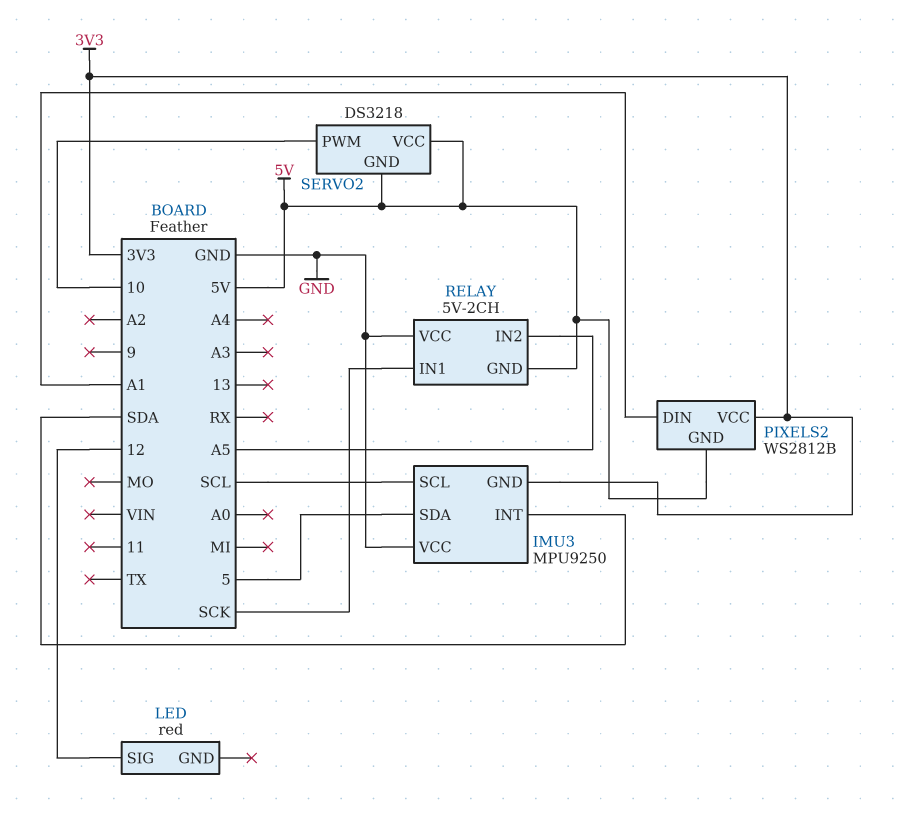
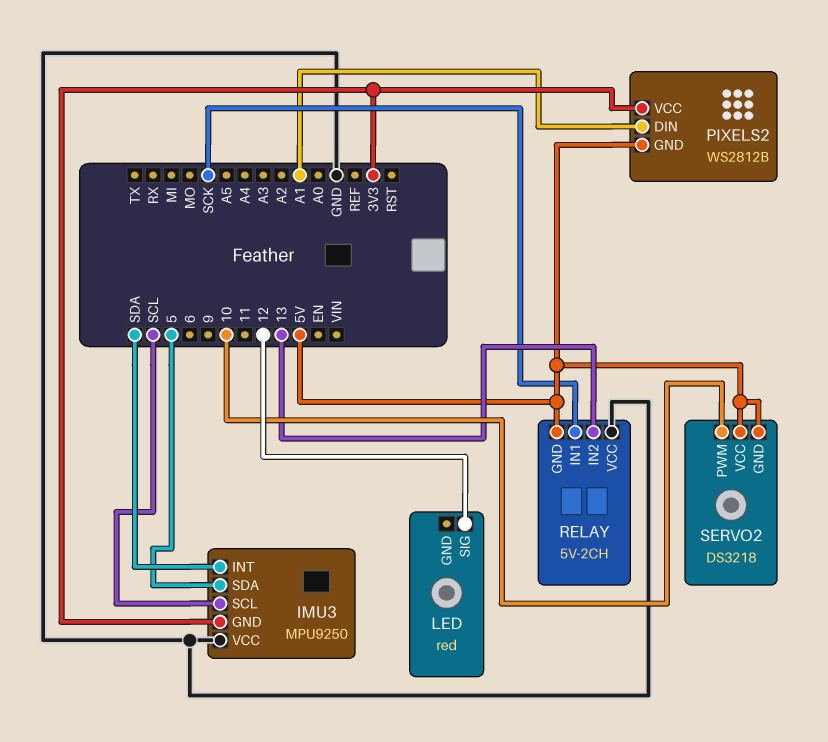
RELAY pin IN2: A5 -> 13

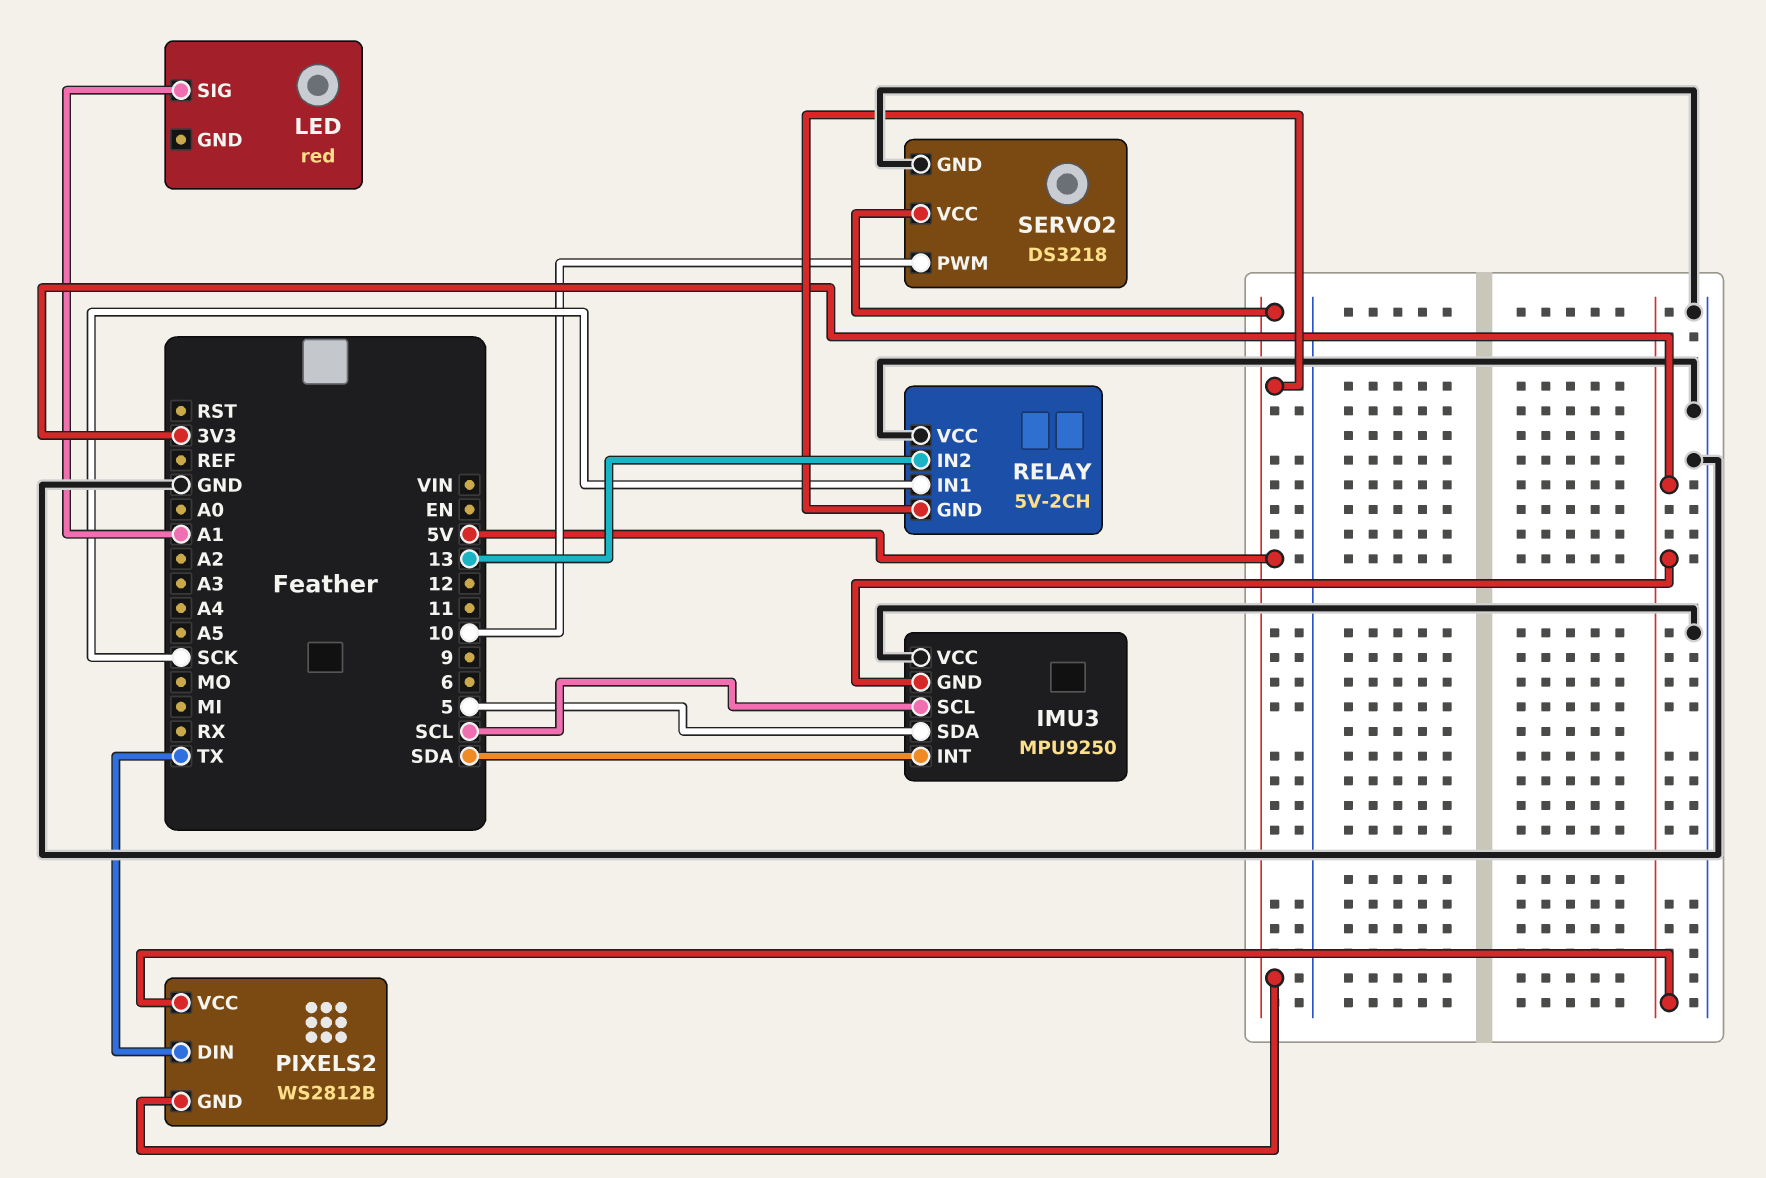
LED pin SIG: 12 -> A1
PIXELS2 pin DIN: A1 -> TX
SERVO2 pin GND: 5V -> GND

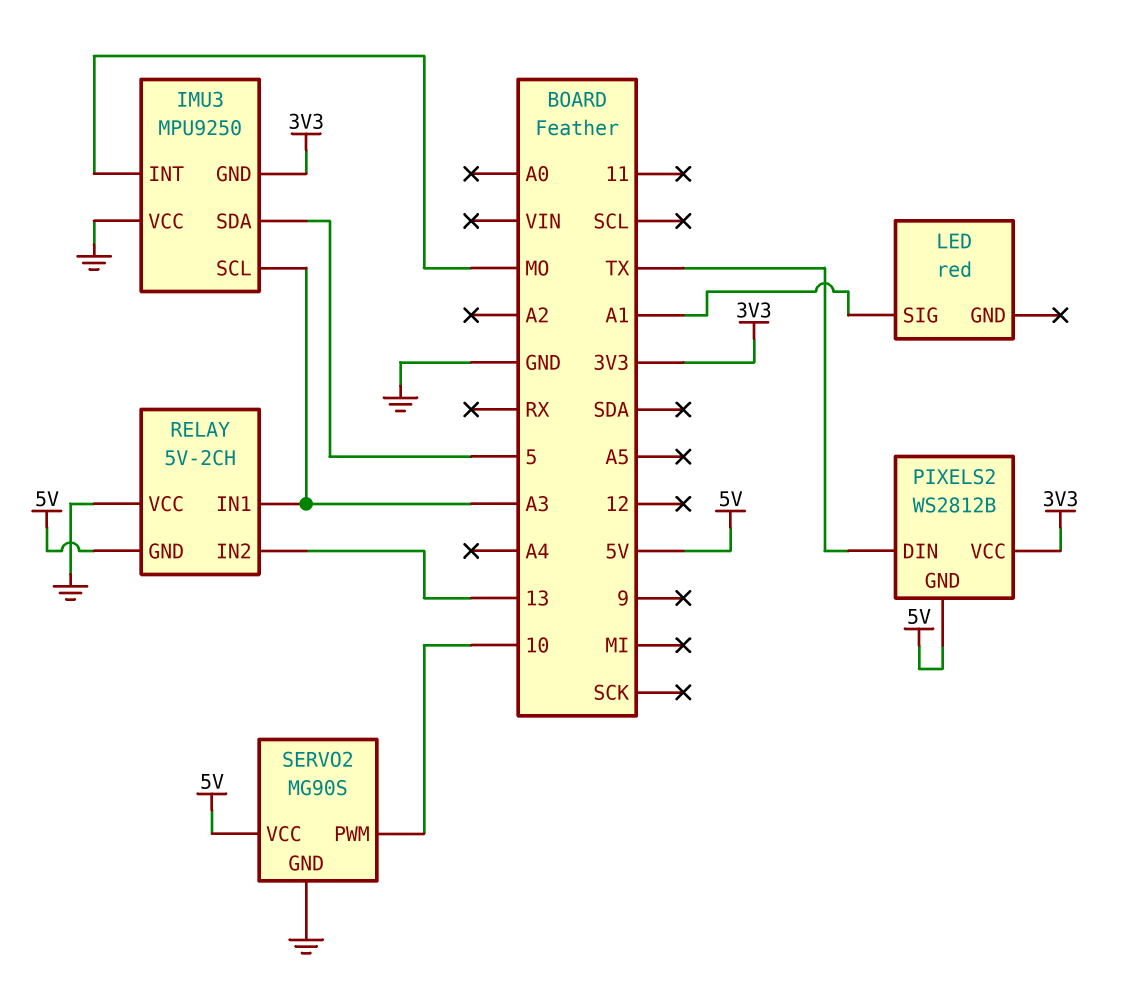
IMU3 pin INT: SDA -> MO
IMU3 pin SCL: SCL -> A3
RELAY pin IN1: SCK -> A3
SERVO2: DS3218 -> MG90S

